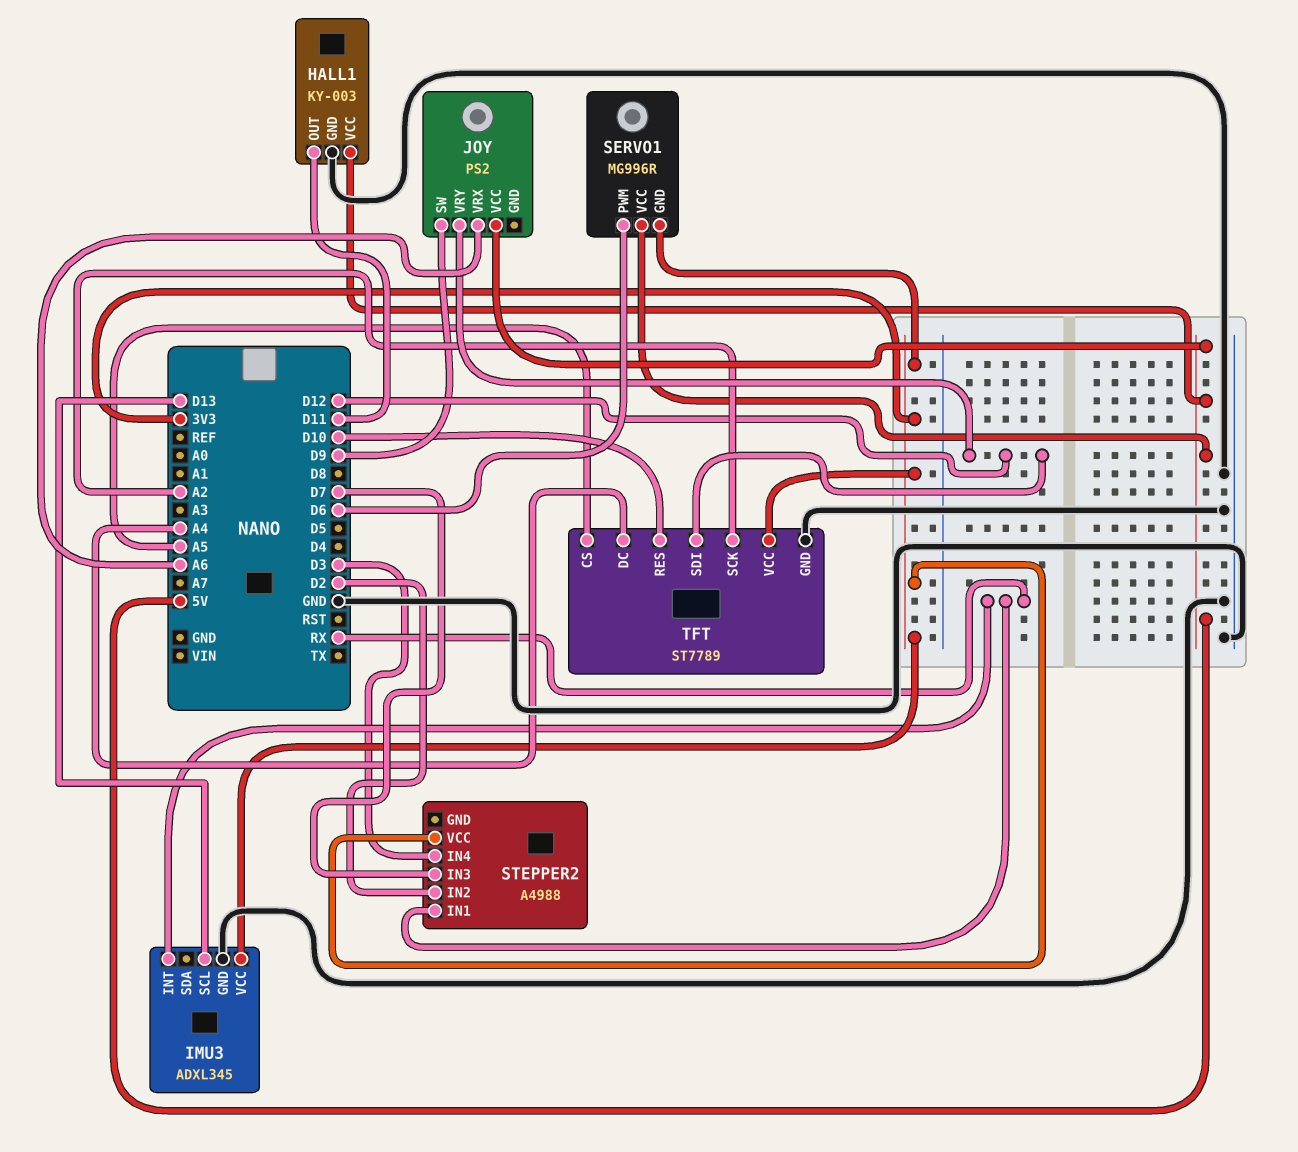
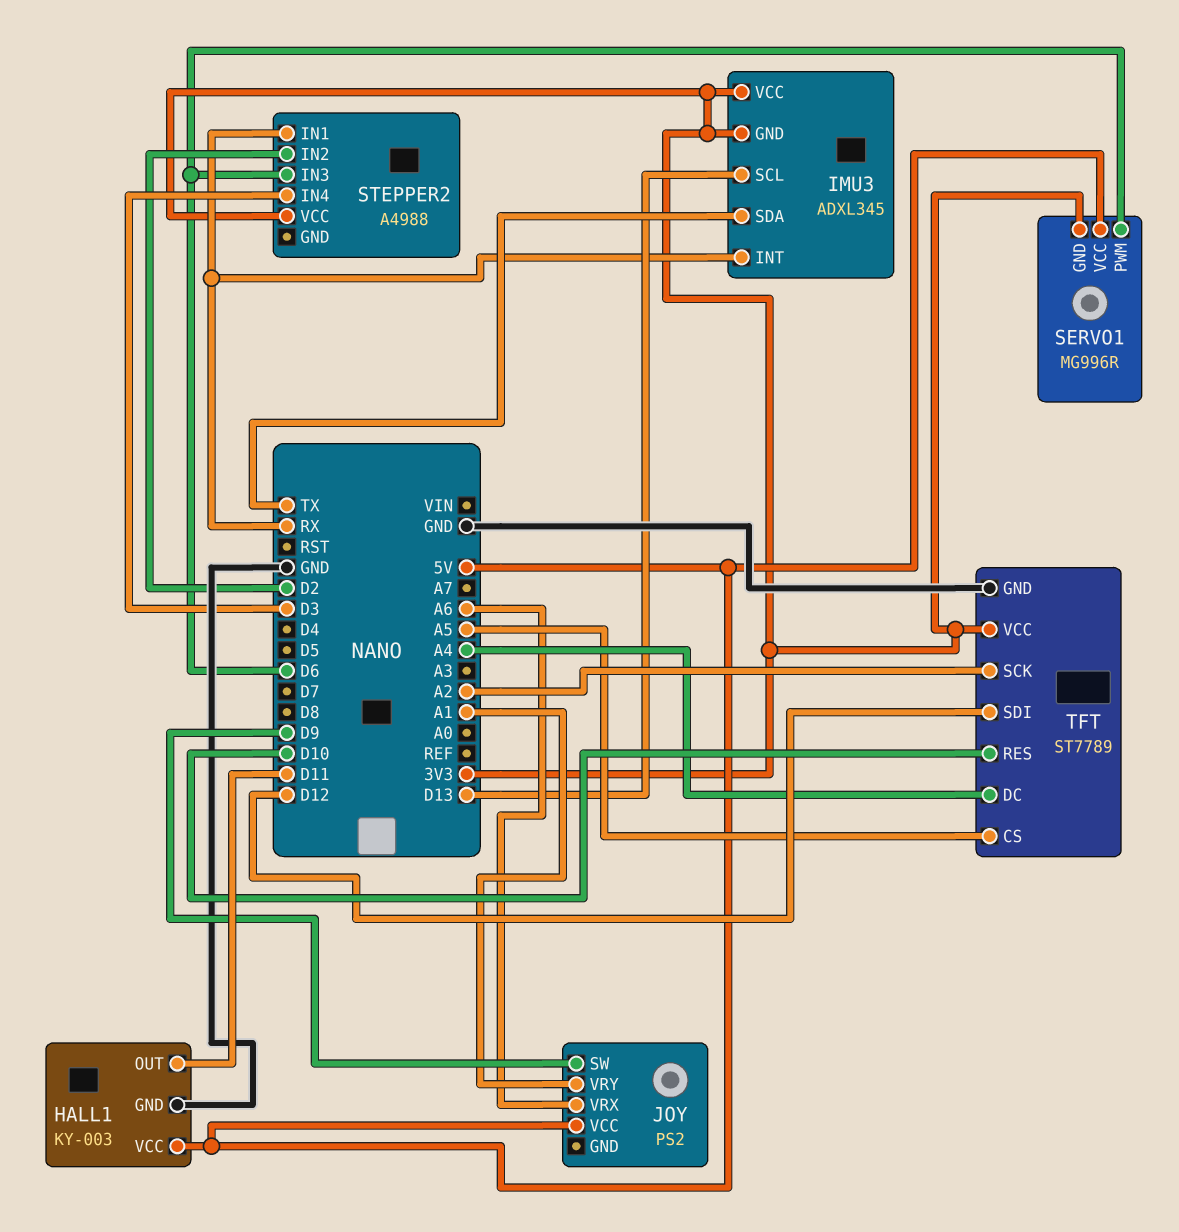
IMU3 pin GND: GND -> 3V3
IMU3 pin SDA: none -> TX
JOY pin VRY: D12 -> A1
STEPPER2 pin IN3: D7 -> D6

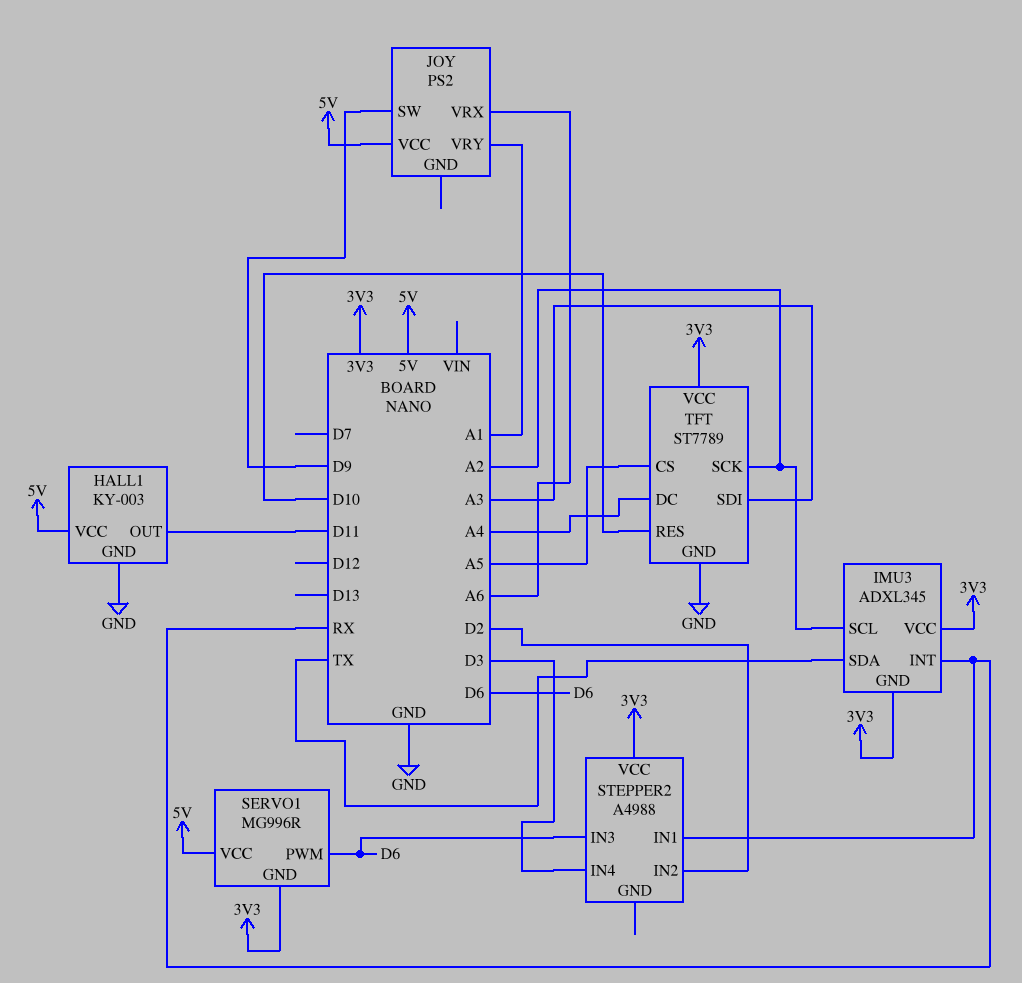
IMU3 pin SCL: D13 -> A2
TFT pin SDI: D12 -> A3

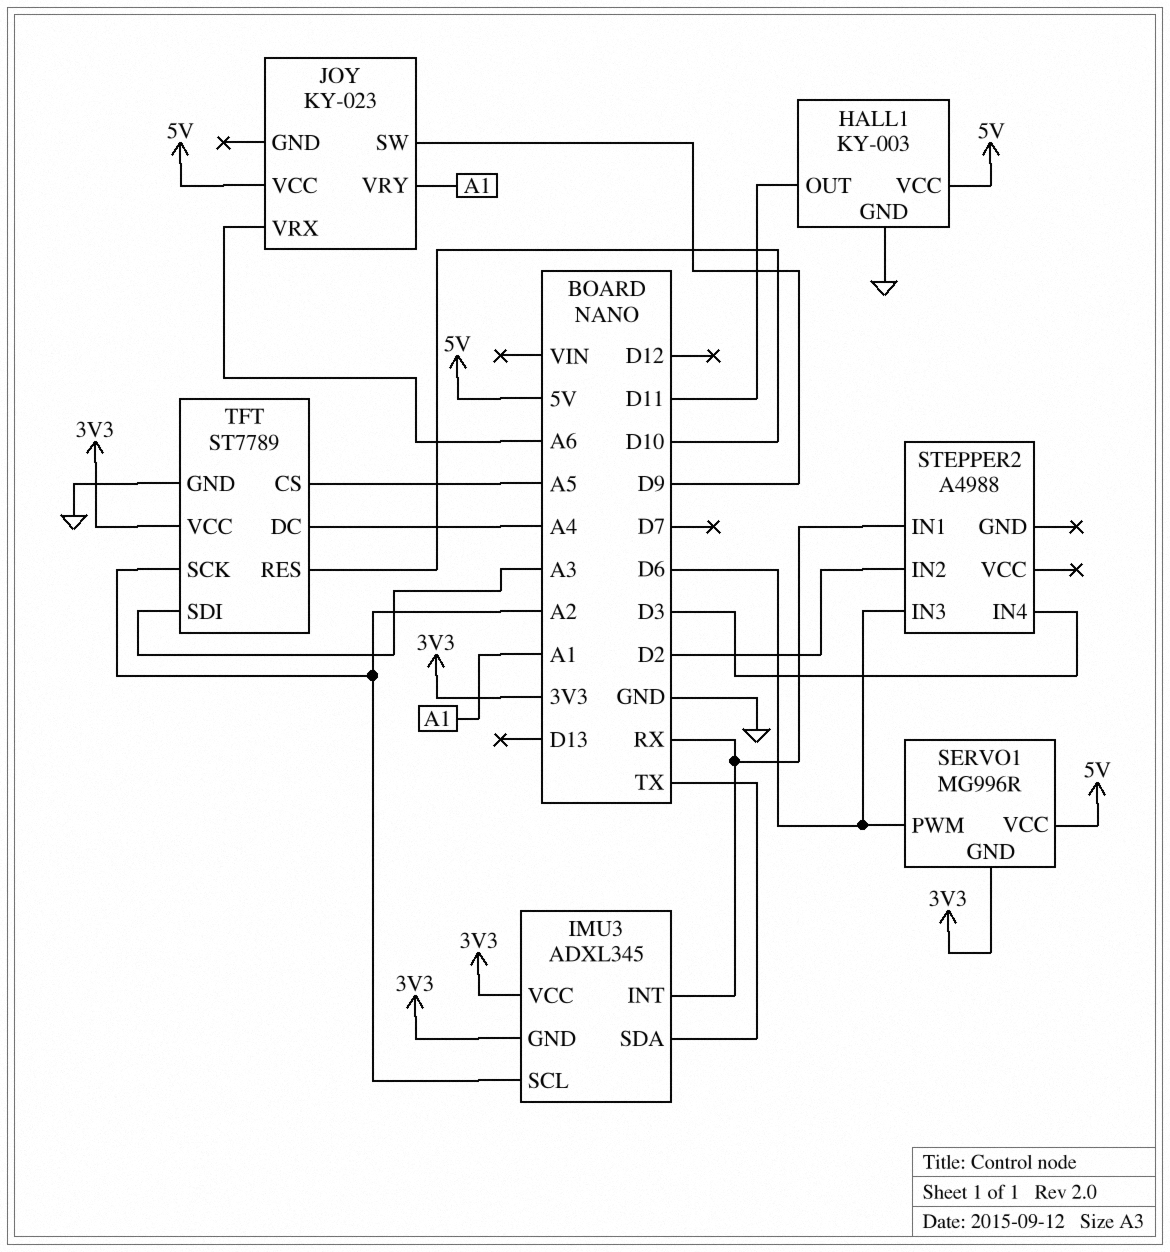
JOY: PS2 -> KY-023
STEPPER2 pin VCC: 3V3 -> none

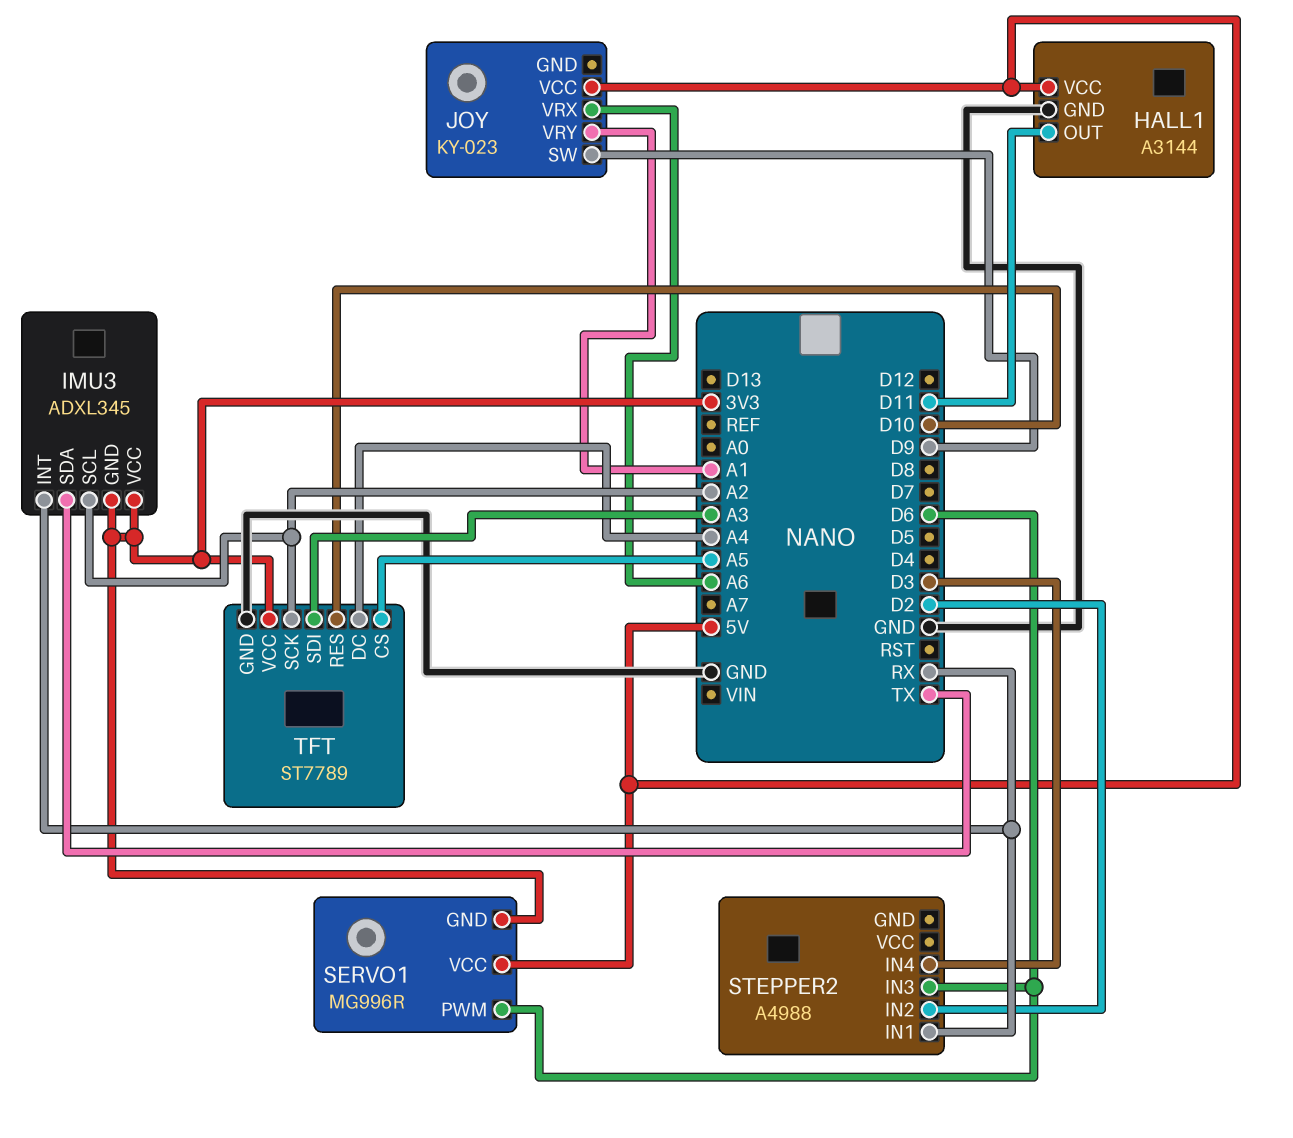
HALL1: KY-003 -> A3144

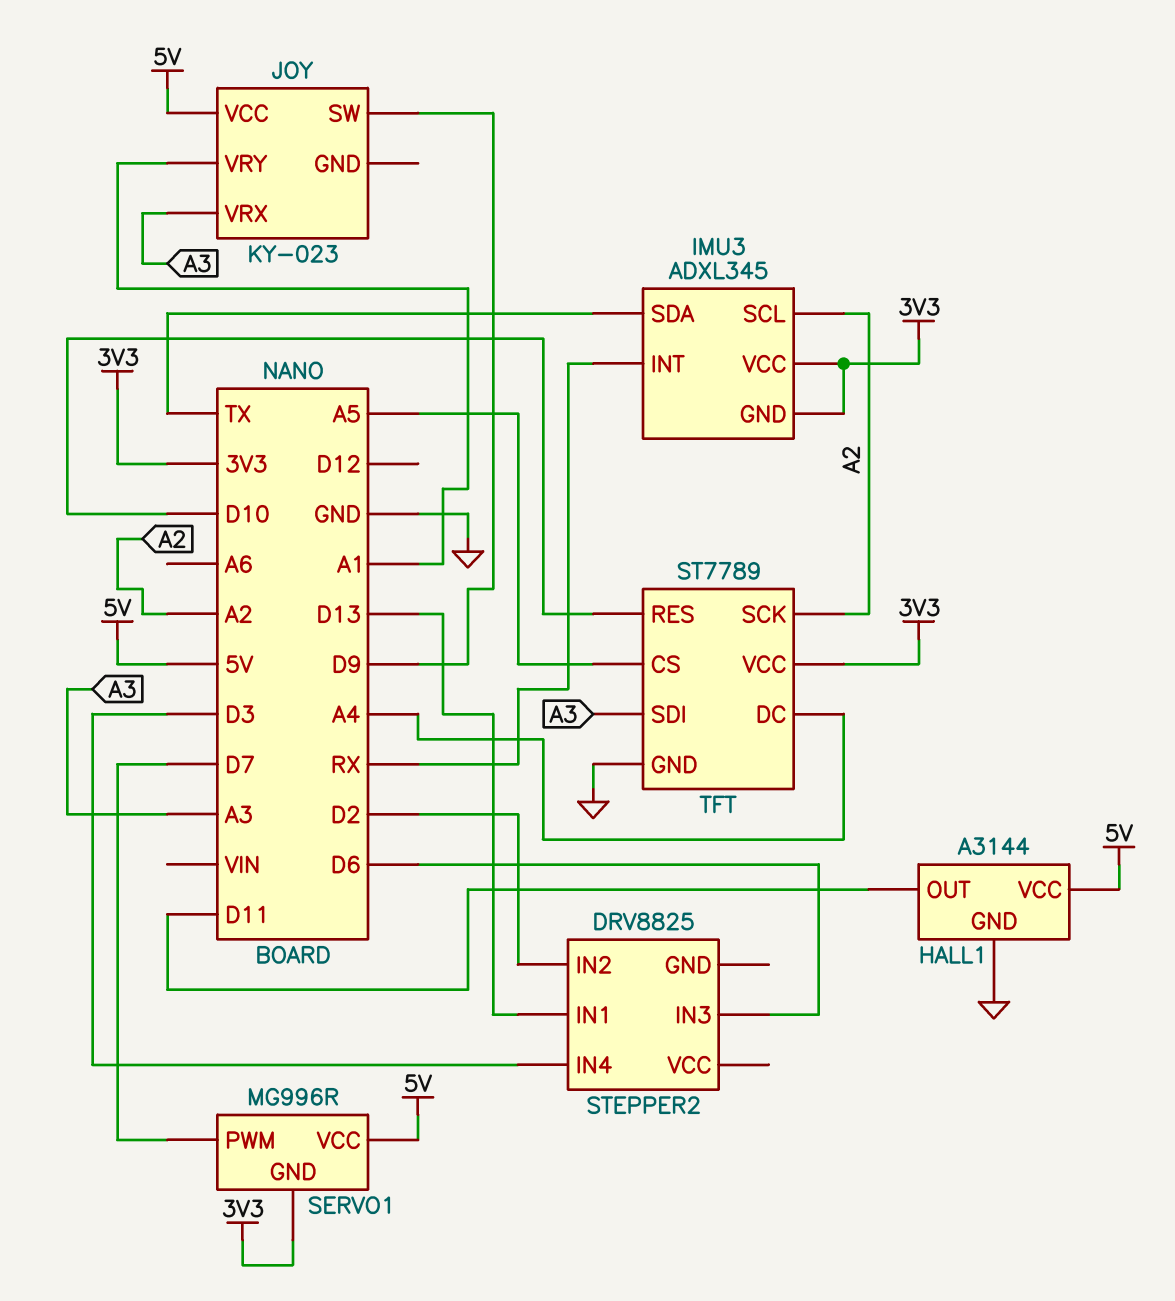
JOY pin VRX: A6 -> A3
SERVO1 pin PWM: D6 -> D7
STEPPER2: A4988 -> DRV8825
STEPPER2 pin IN1: RX -> D13

